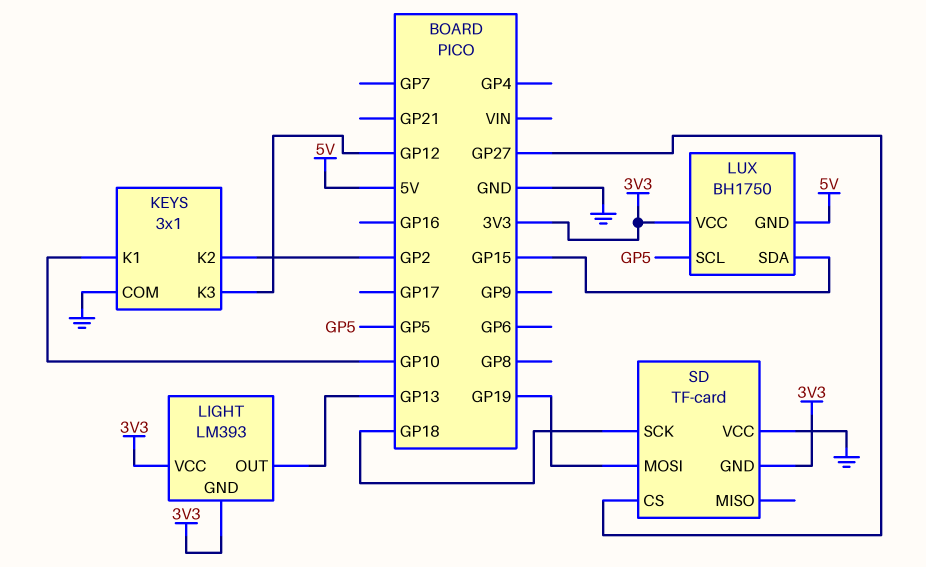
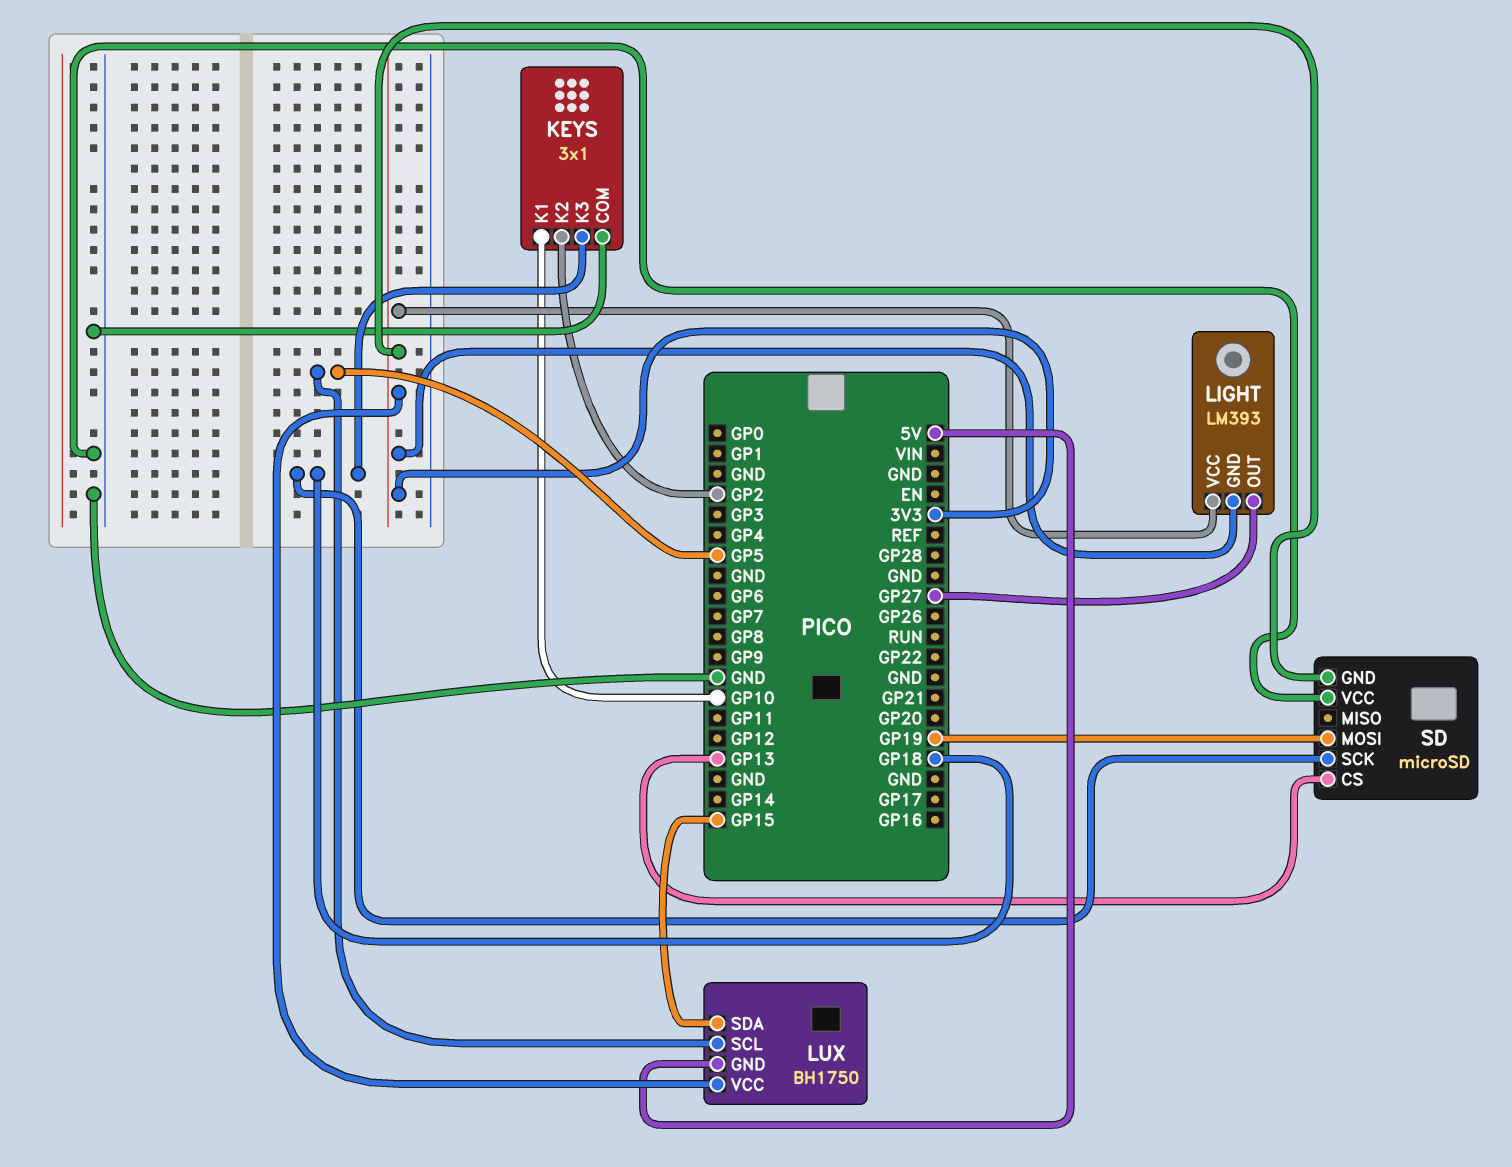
KEYS pin K3: GP12 -> GP18
LIGHT pin OUT: GP13 -> GP27
SD: TF-card -> microSD
SD pin CS: GP27 -> GP13

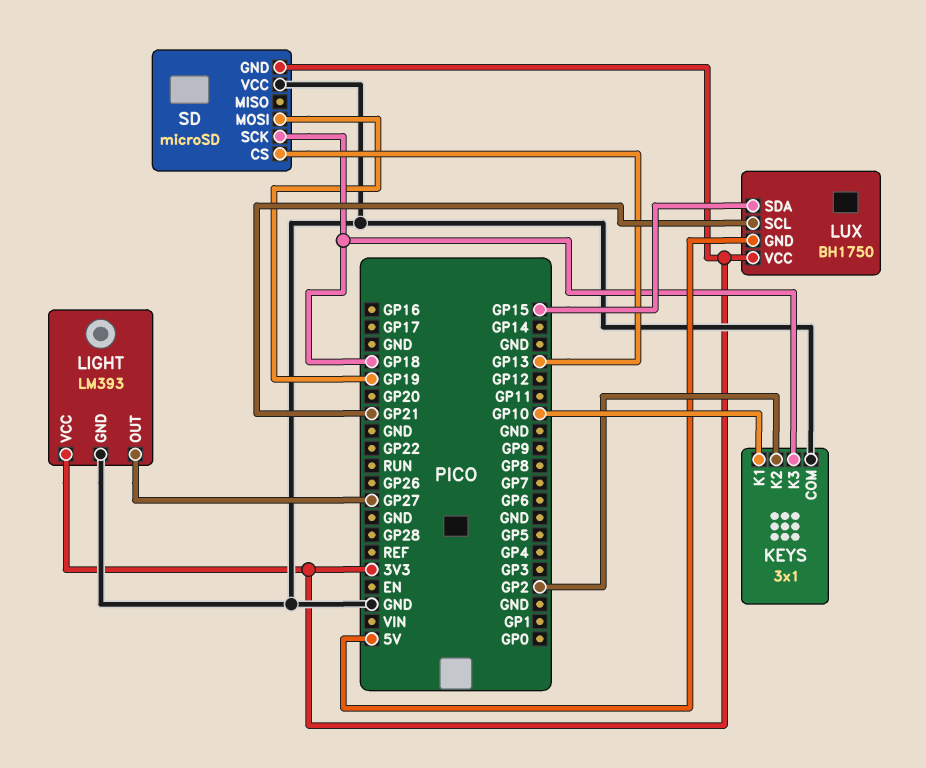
LIGHT pin GND: 3V3 -> GND
LUX pin SCL: GP5 -> GP21

